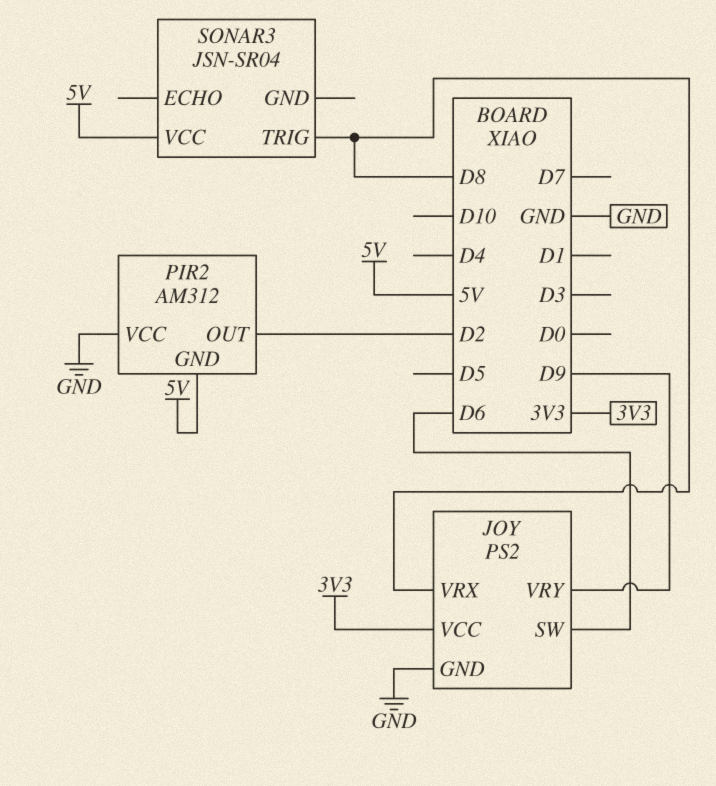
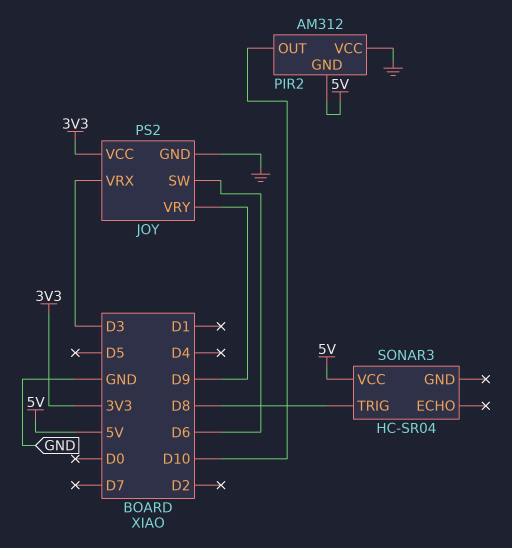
JOY pin VRX: D8 -> D3
PIR2 pin OUT: D2 -> D10
SONAR3: JSN-SR04 -> HC-SR04

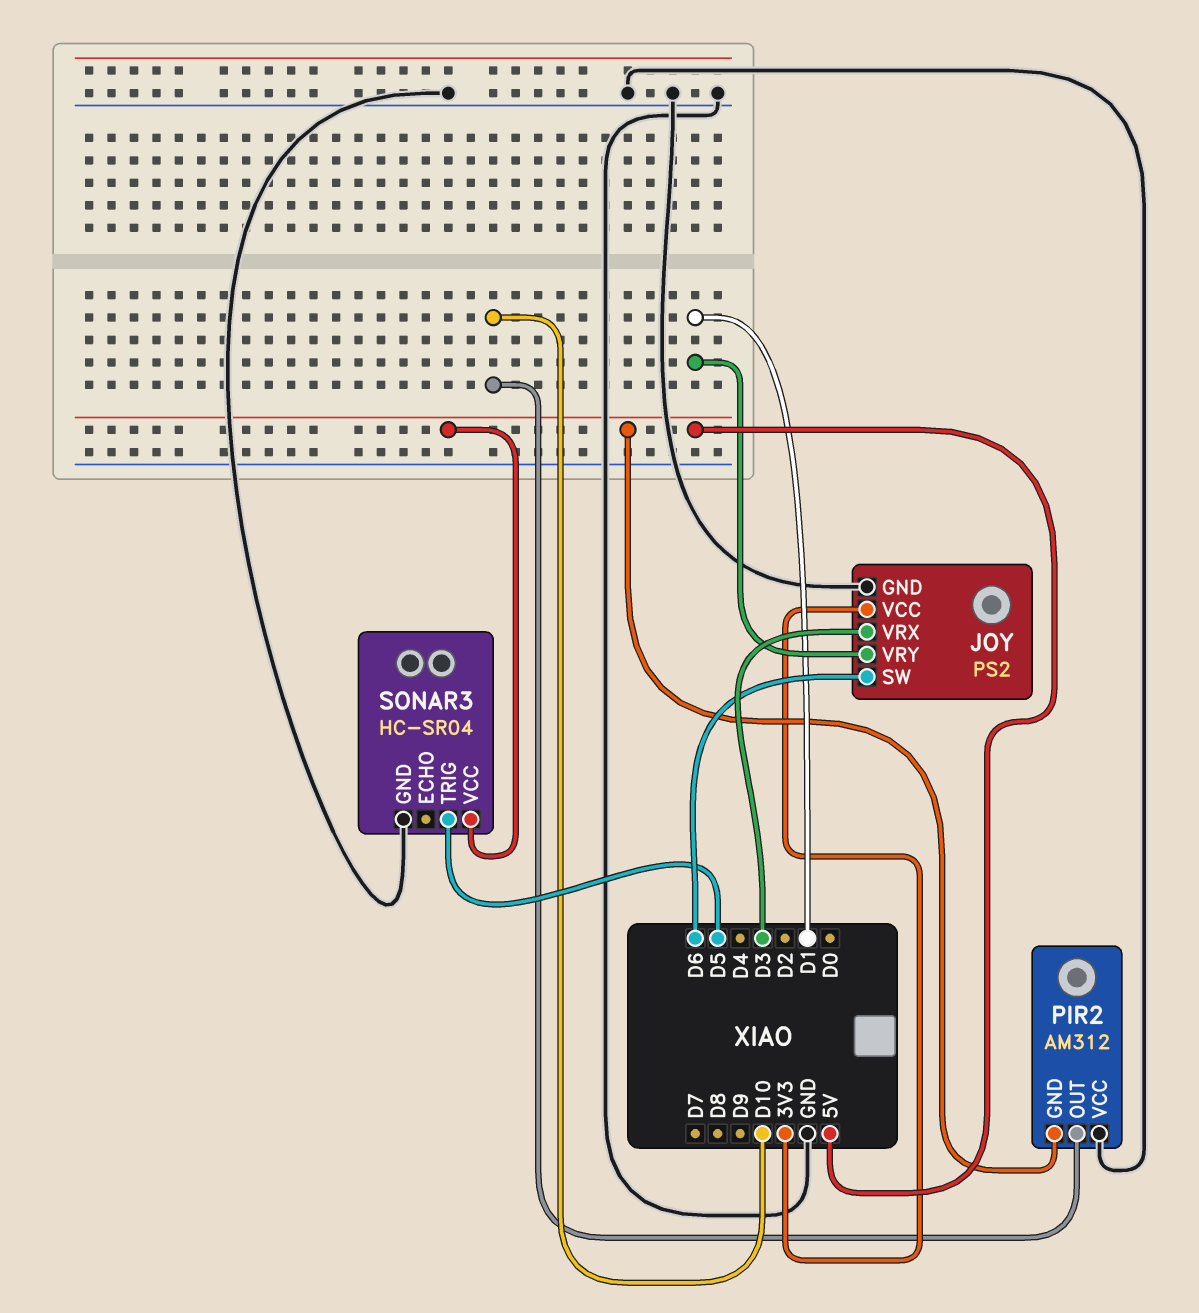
JOY pin VRY: D9 -> D1
SONAR3 pin GND: none -> GND
SONAR3 pin TRIG: D8 -> D5

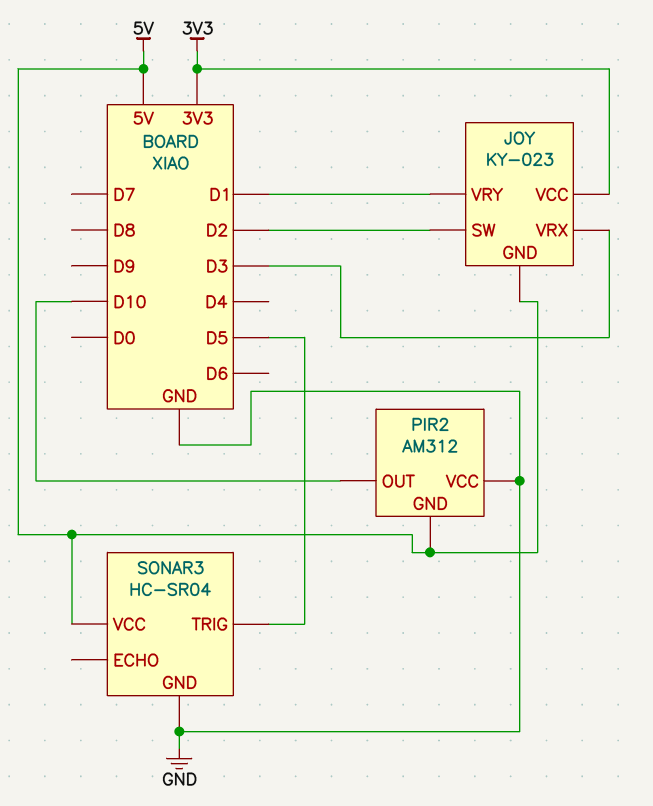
JOY: PS2 -> KY-023
JOY pin GND: GND -> 5V
JOY pin SW: D6 -> D2

